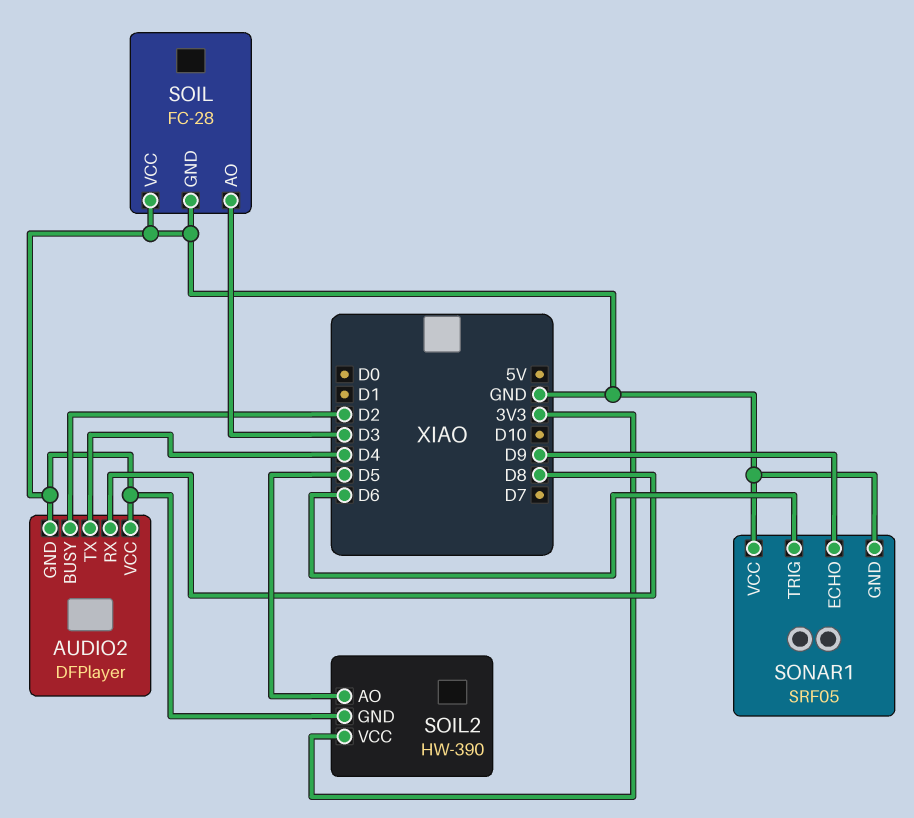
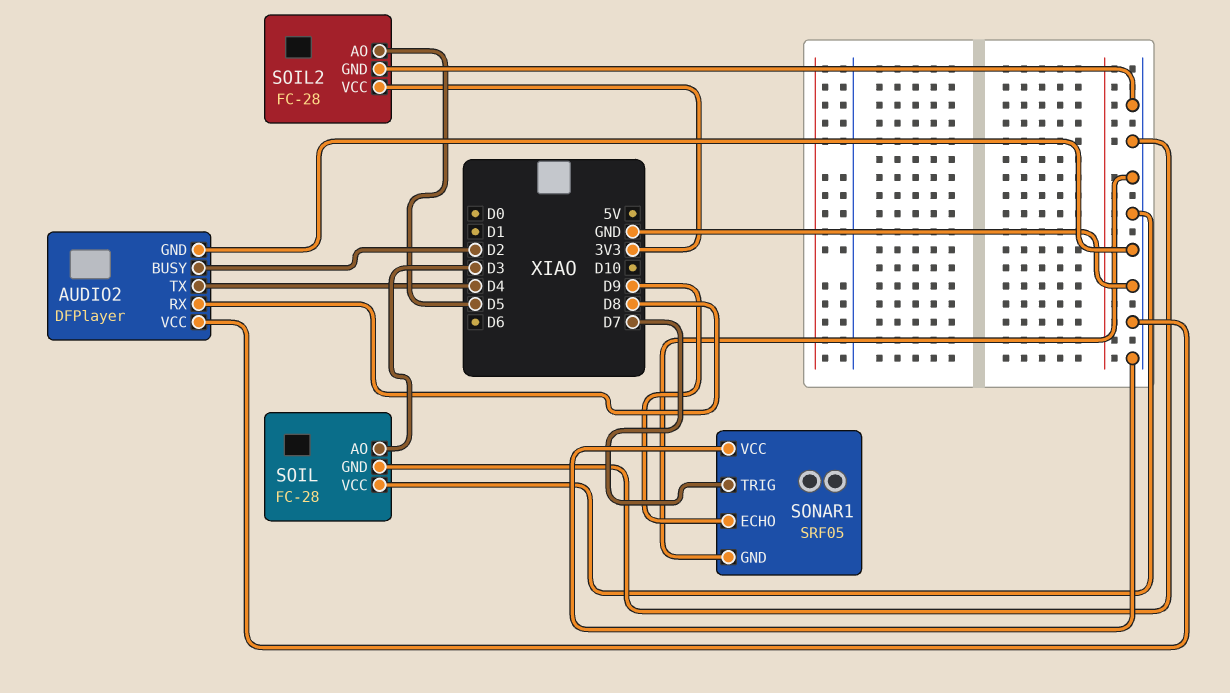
SOIL2: HW-390 -> FC-28
SONAR1 pin TRIG: D6 -> D7

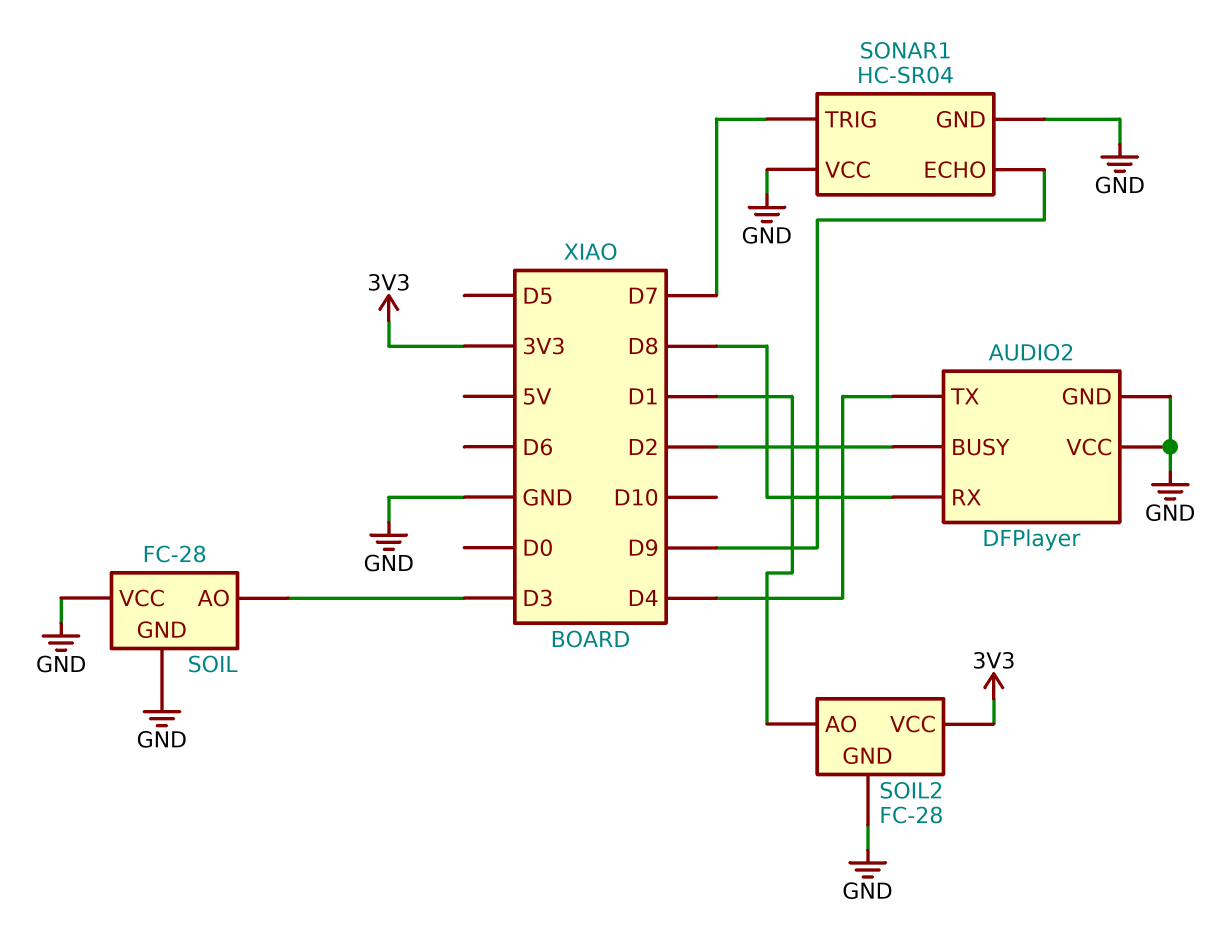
SOIL2 pin AO: D5 -> D1
SONAR1: SRF05 -> HC-SR04

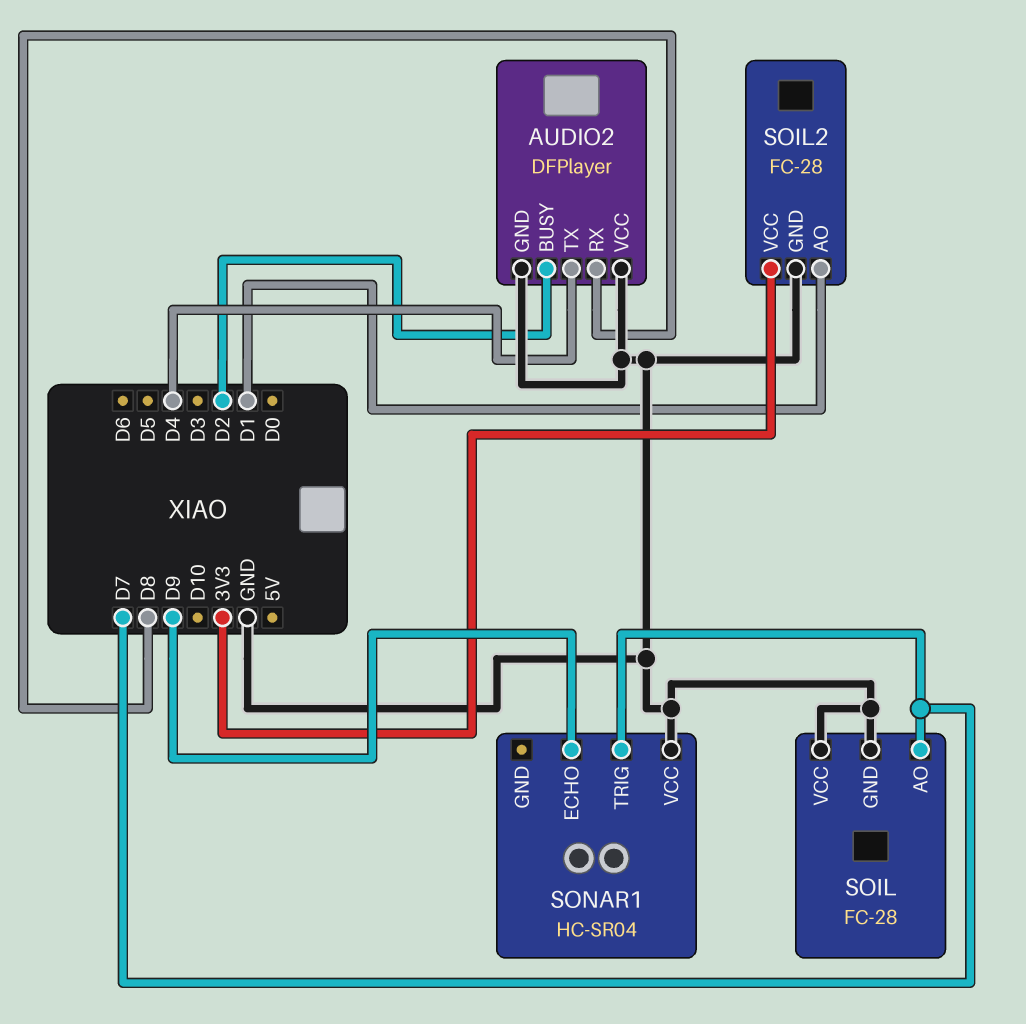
SOIL pin AO: D3 -> D7
SONAR1 pin GND: GND -> none

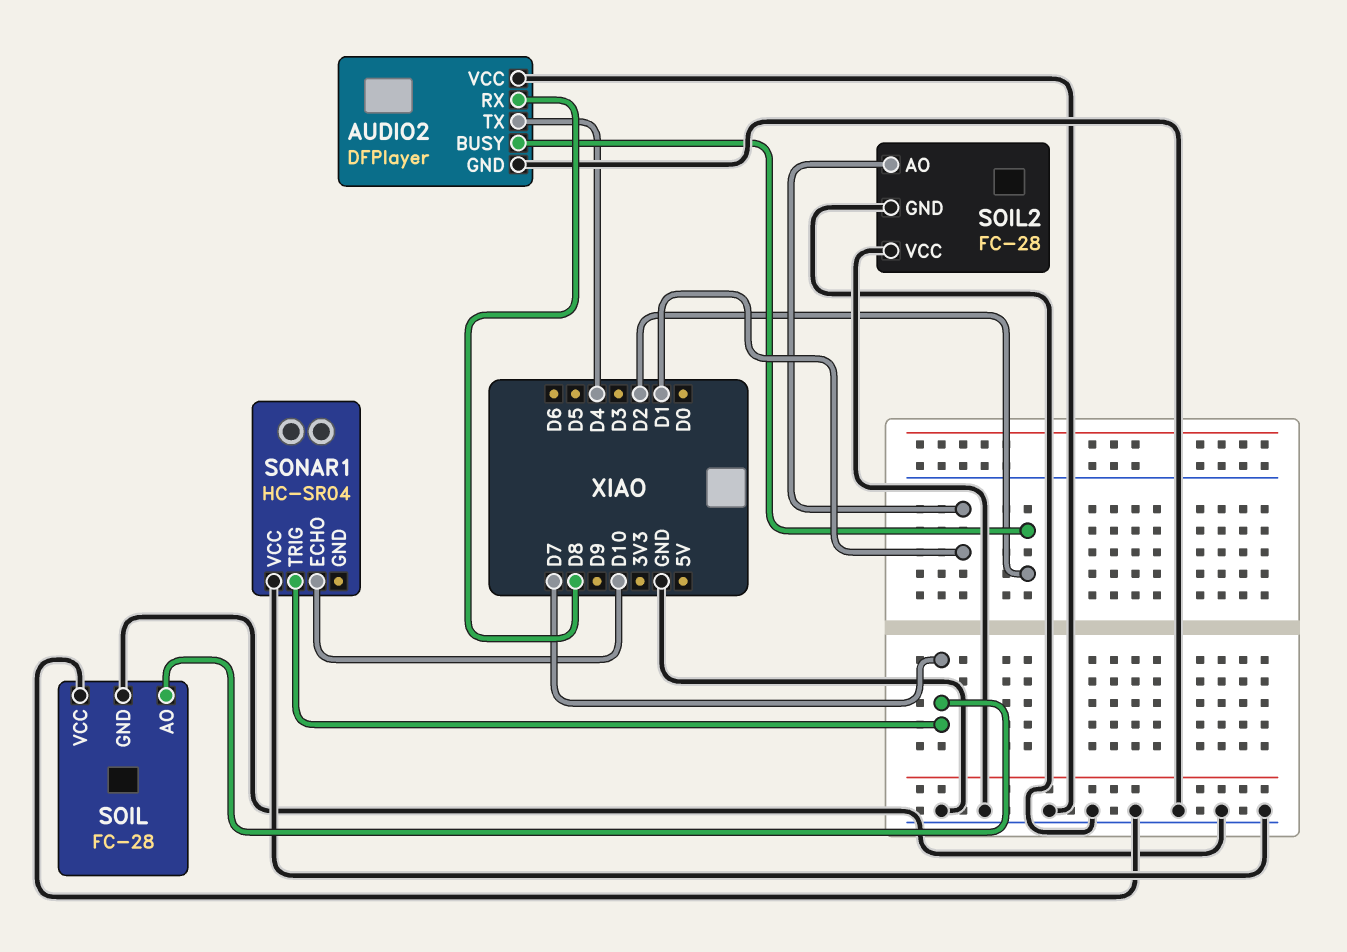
SOIL2 pin VCC: 3V3 -> GND
SONAR1 pin ECHO: D9 -> D10

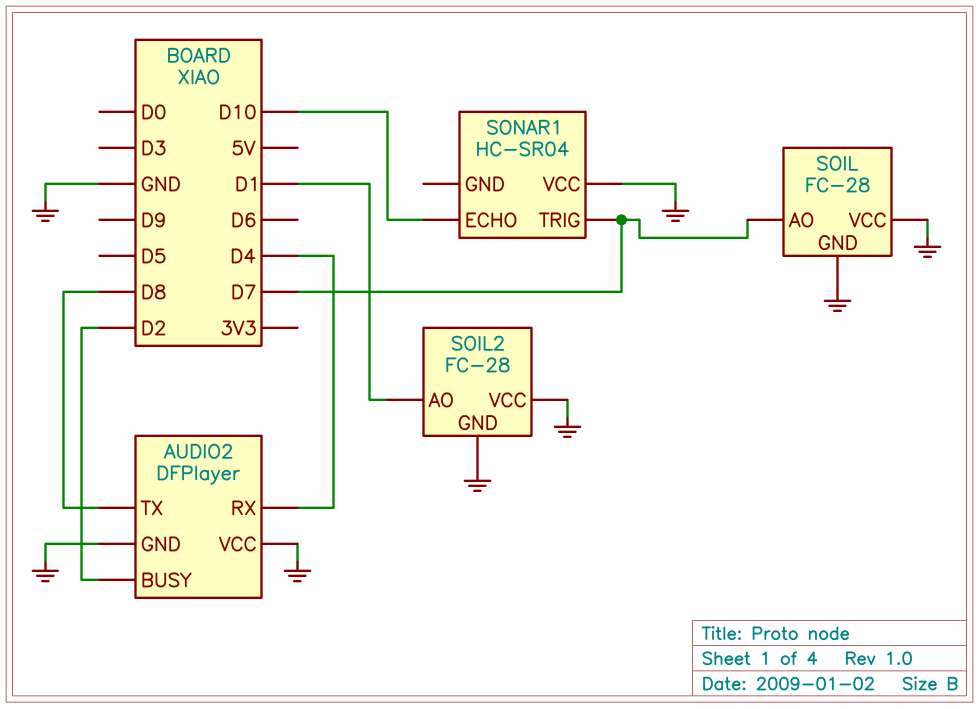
AUDIO2 pin RX: D8 -> D4
AUDIO2 pin TX: D4 -> D8

